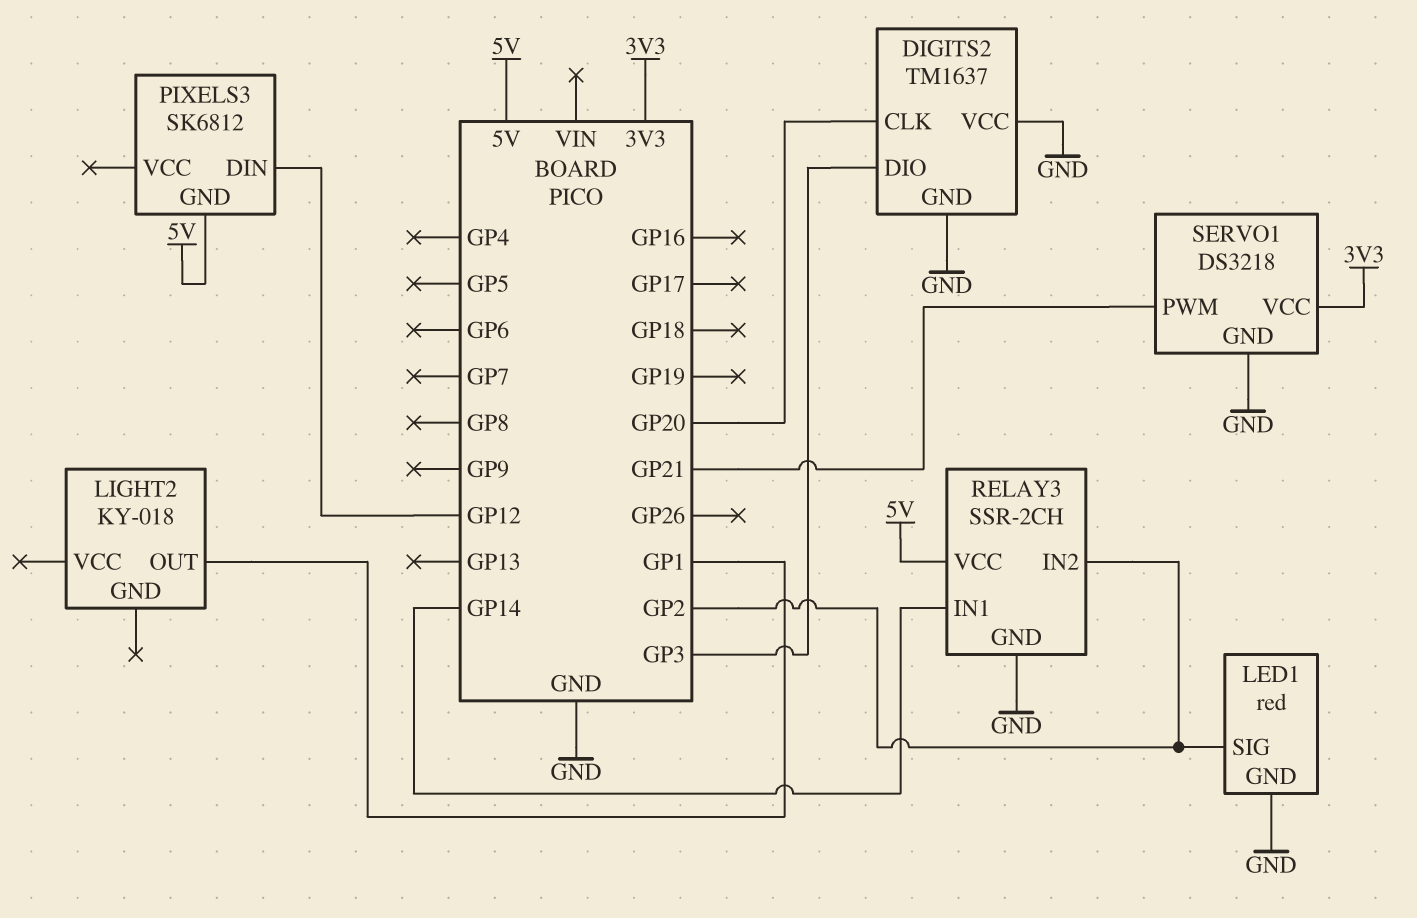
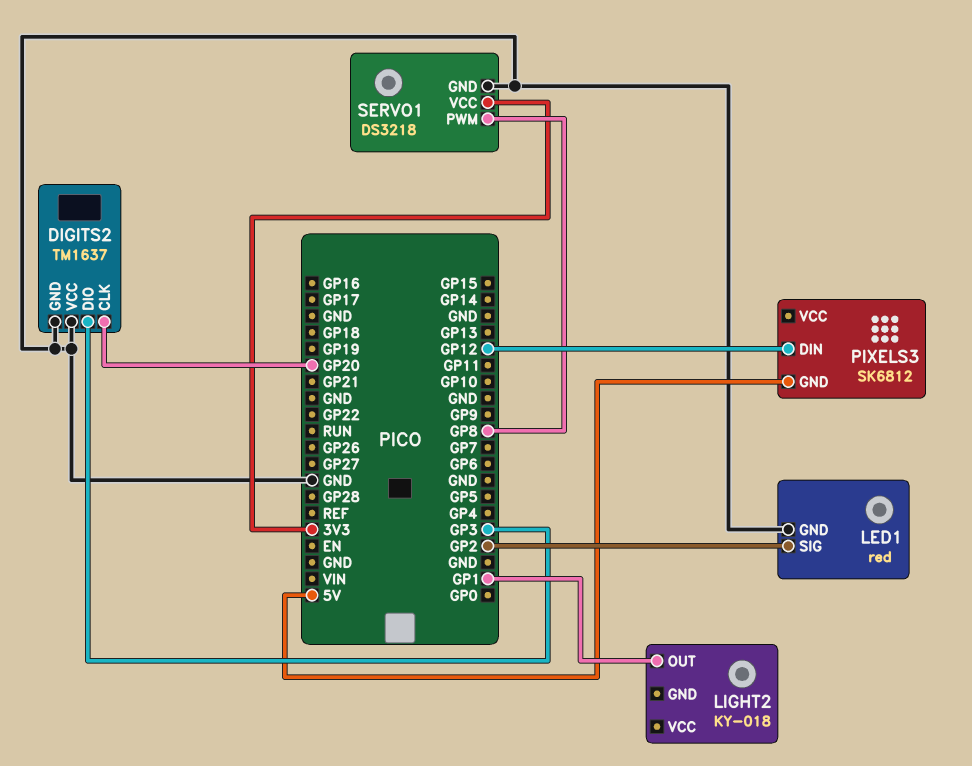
RELAY3: SSR-2CH -> none
RELAY3 pin GND: GND -> none
RELAY3 pin IN1: GP14 -> none
RELAY3 pin IN2: GP2 -> none
RELAY3 pin VCC: 5V -> none
SERVO1 pin PWM: GP21 -> GP8

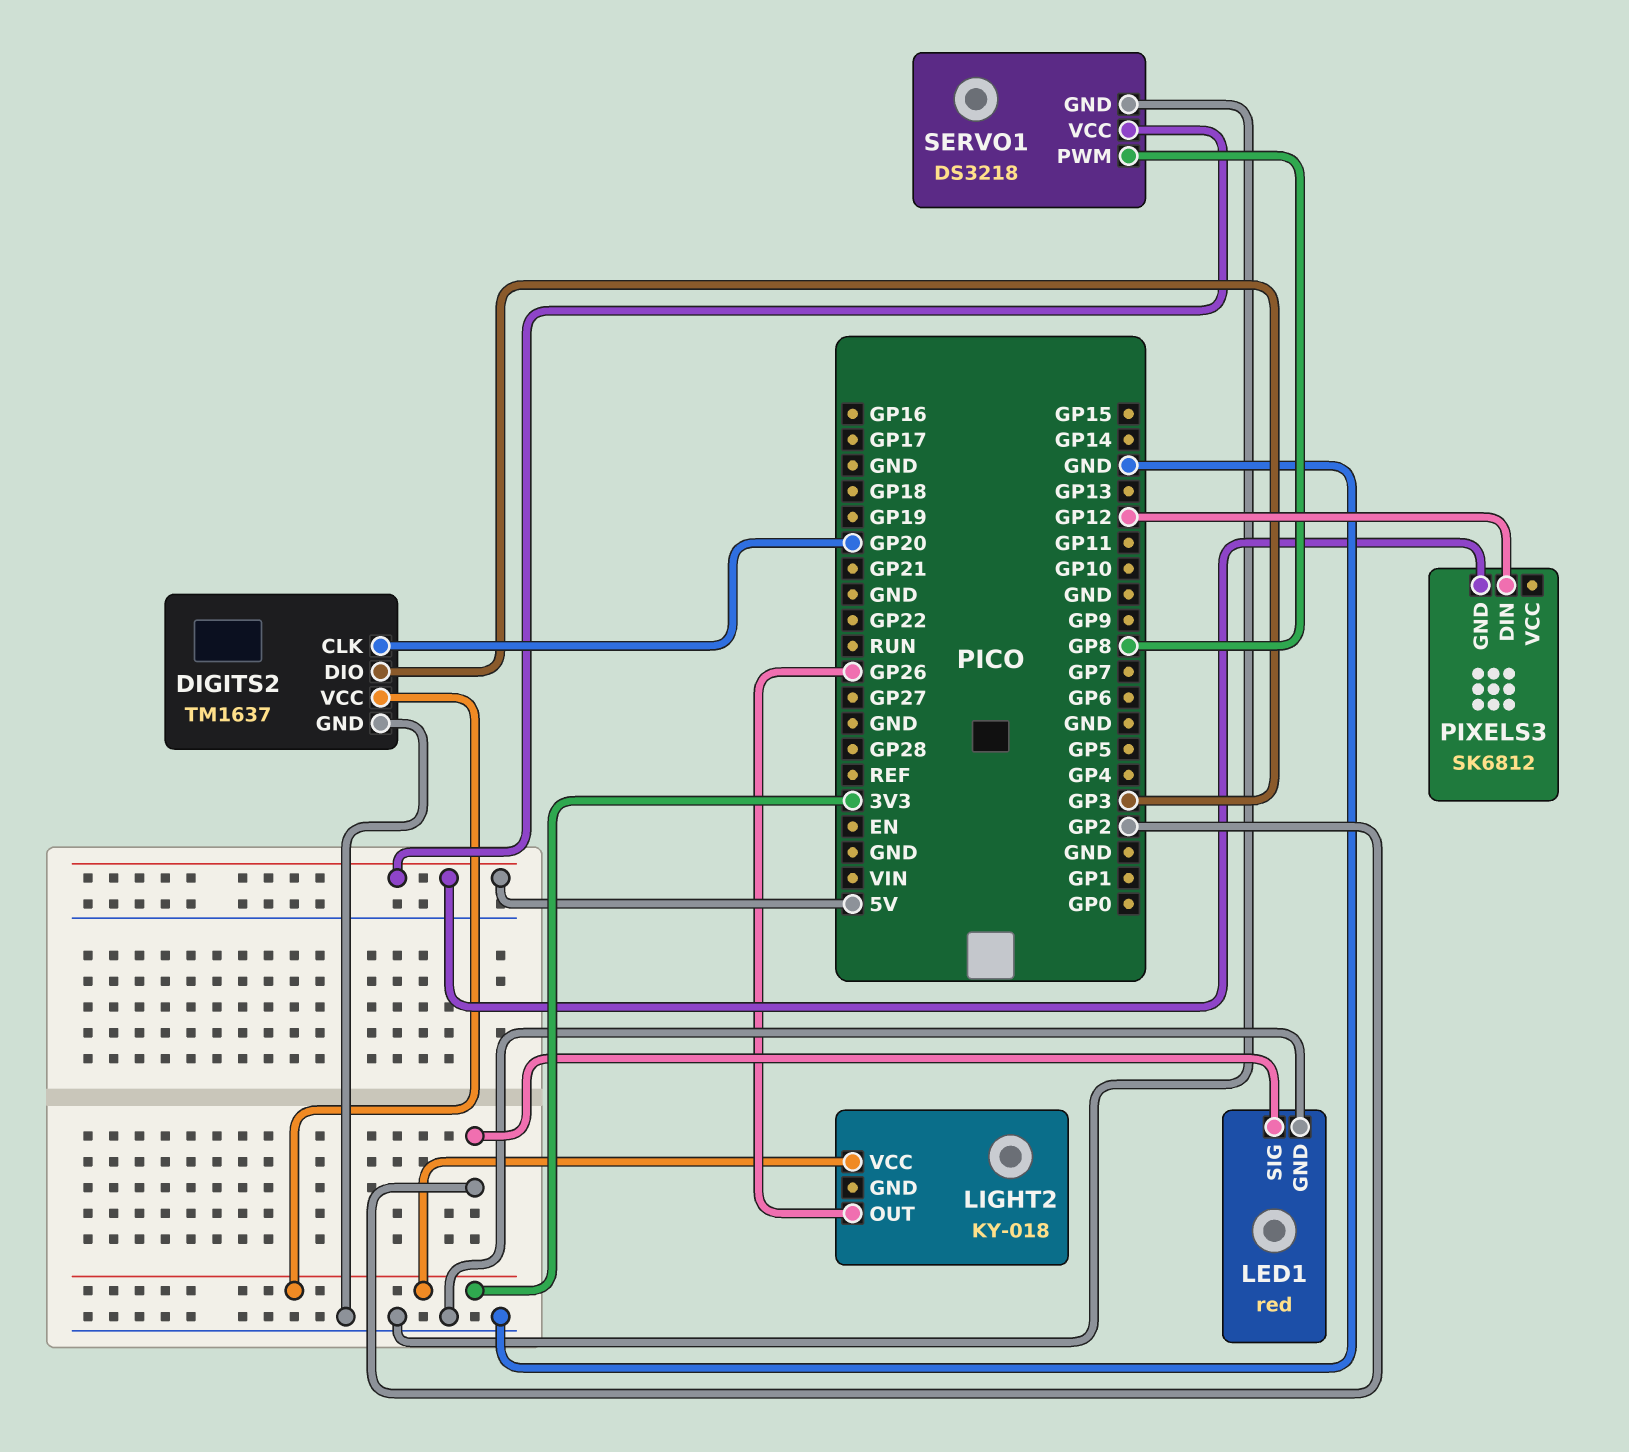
DIGITS2 pin VCC: GND -> 3V3
LIGHT2 pin OUT: GP1 -> GP26
LIGHT2 pin VCC: none -> 3V3
SERVO1 pin VCC: 3V3 -> 5V

